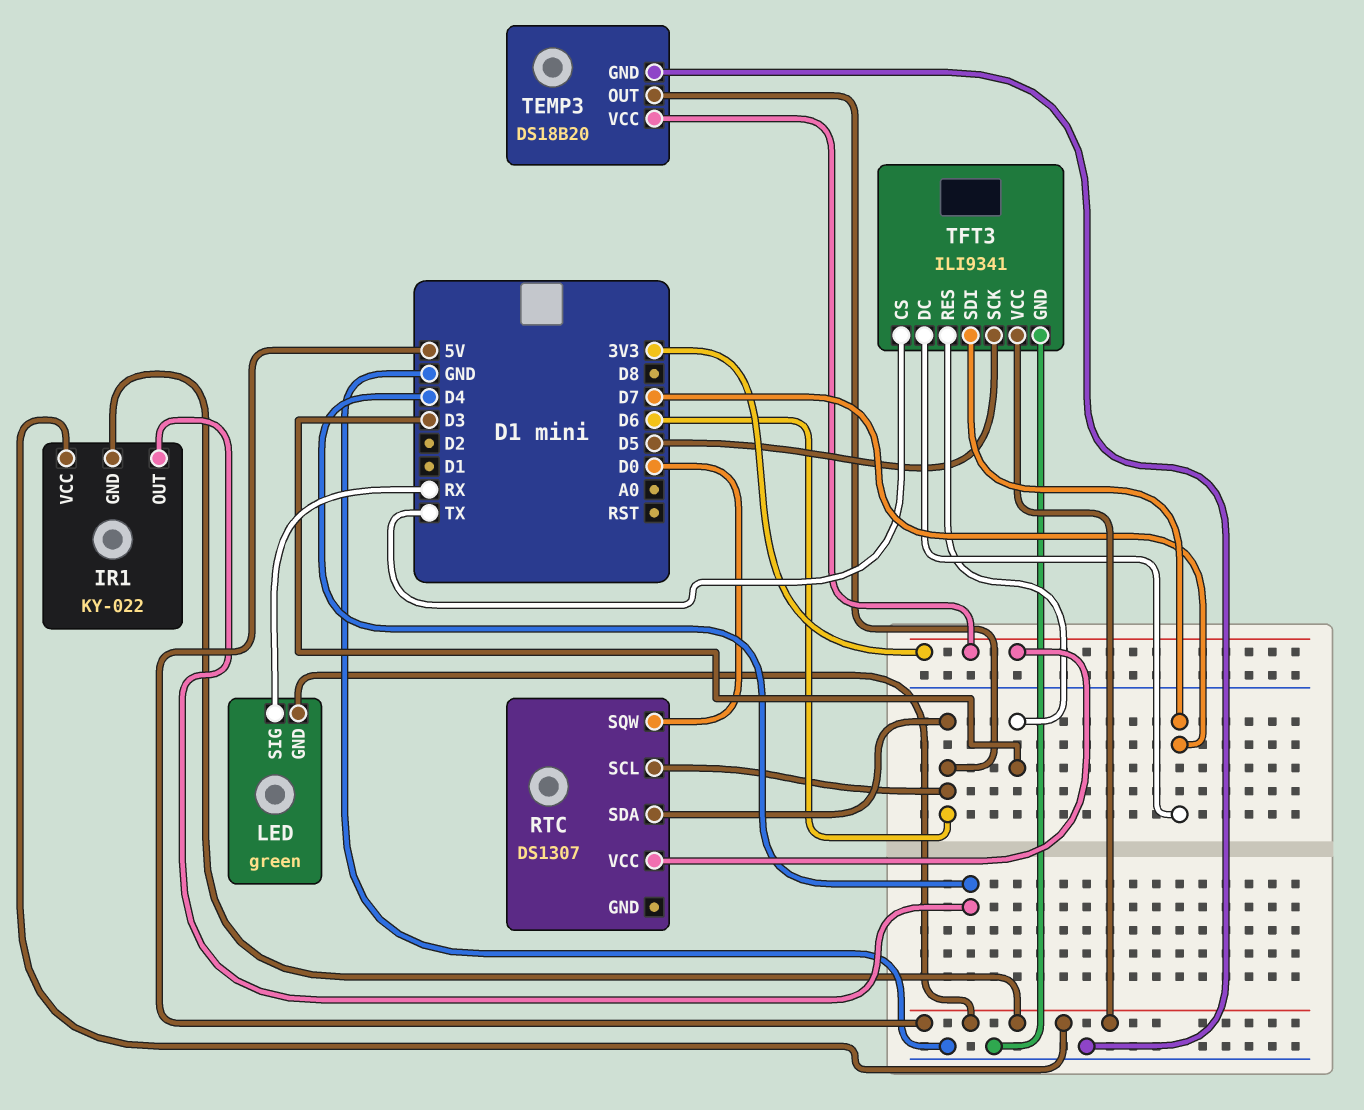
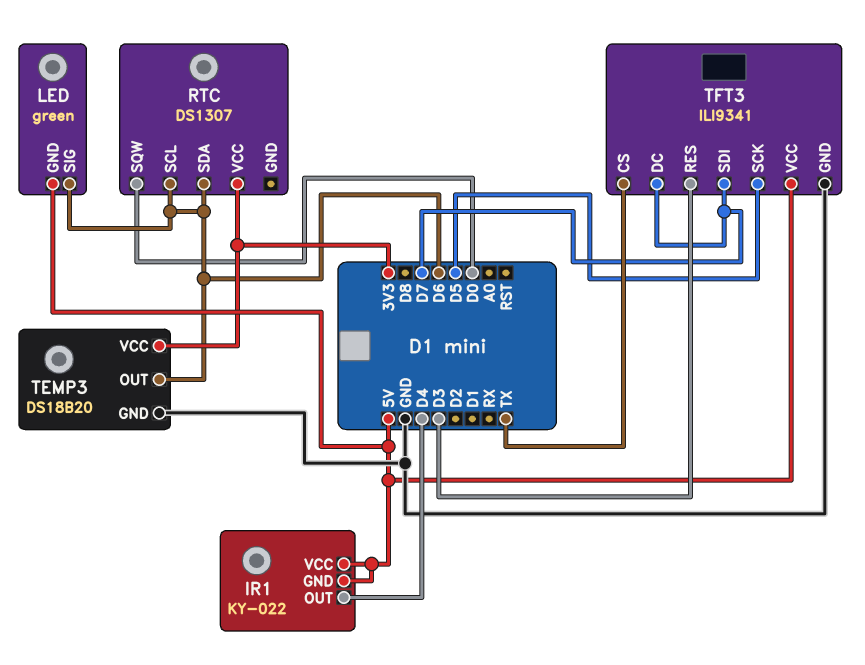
LED pin SIG: RX -> D6

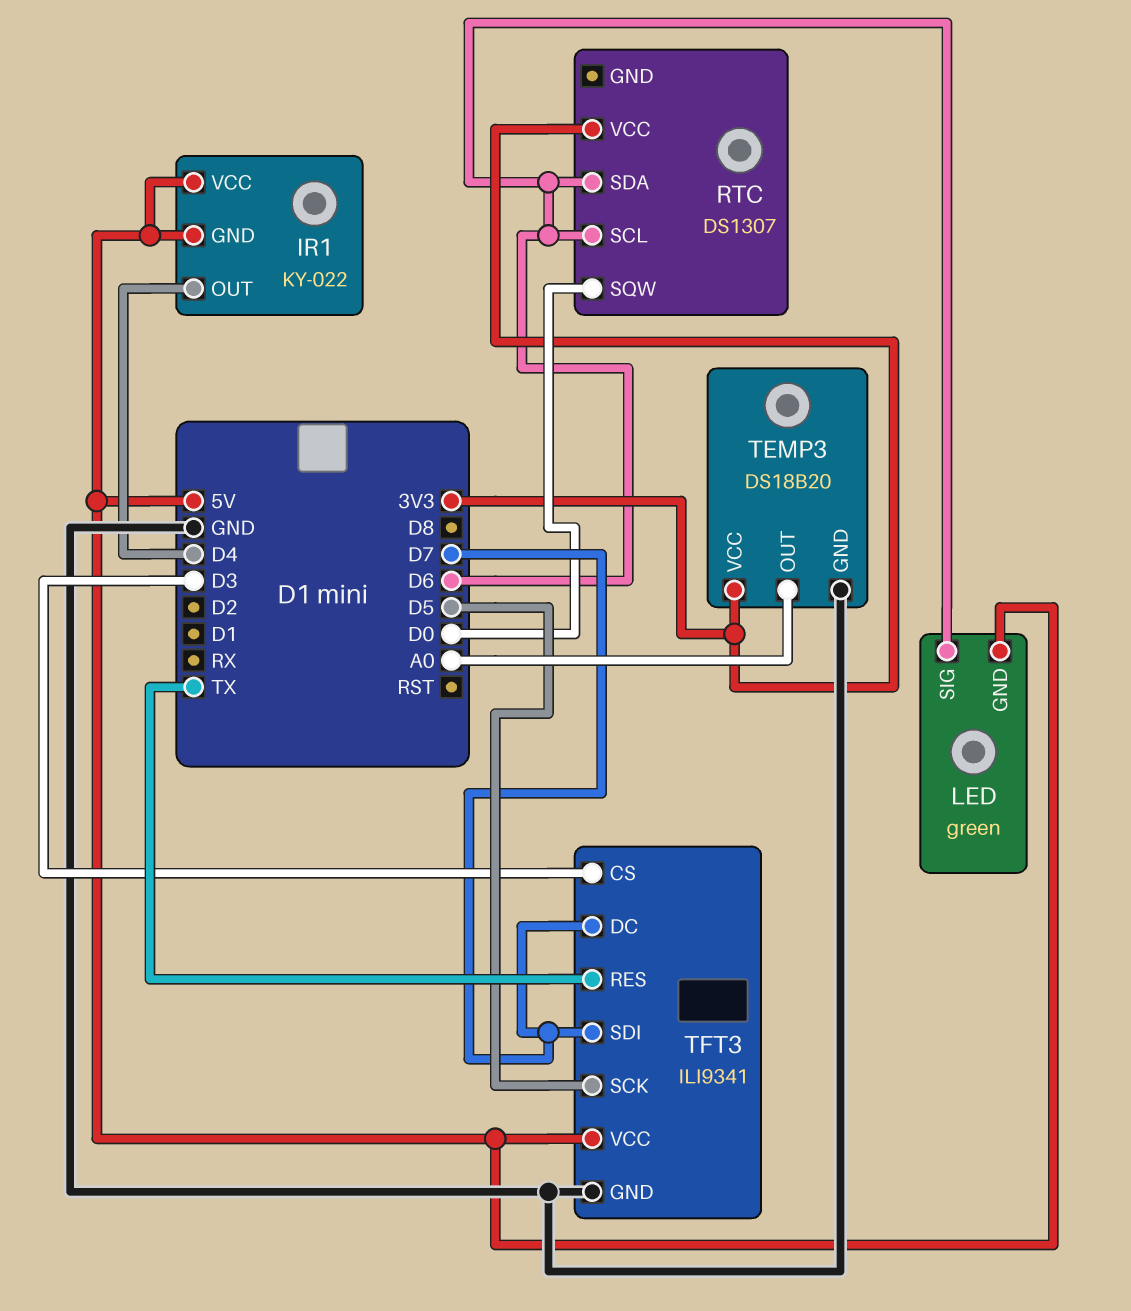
TEMP3 pin OUT: D6 -> A0
TFT3 pin CS: TX -> D3
TFT3 pin RES: D3 -> TX

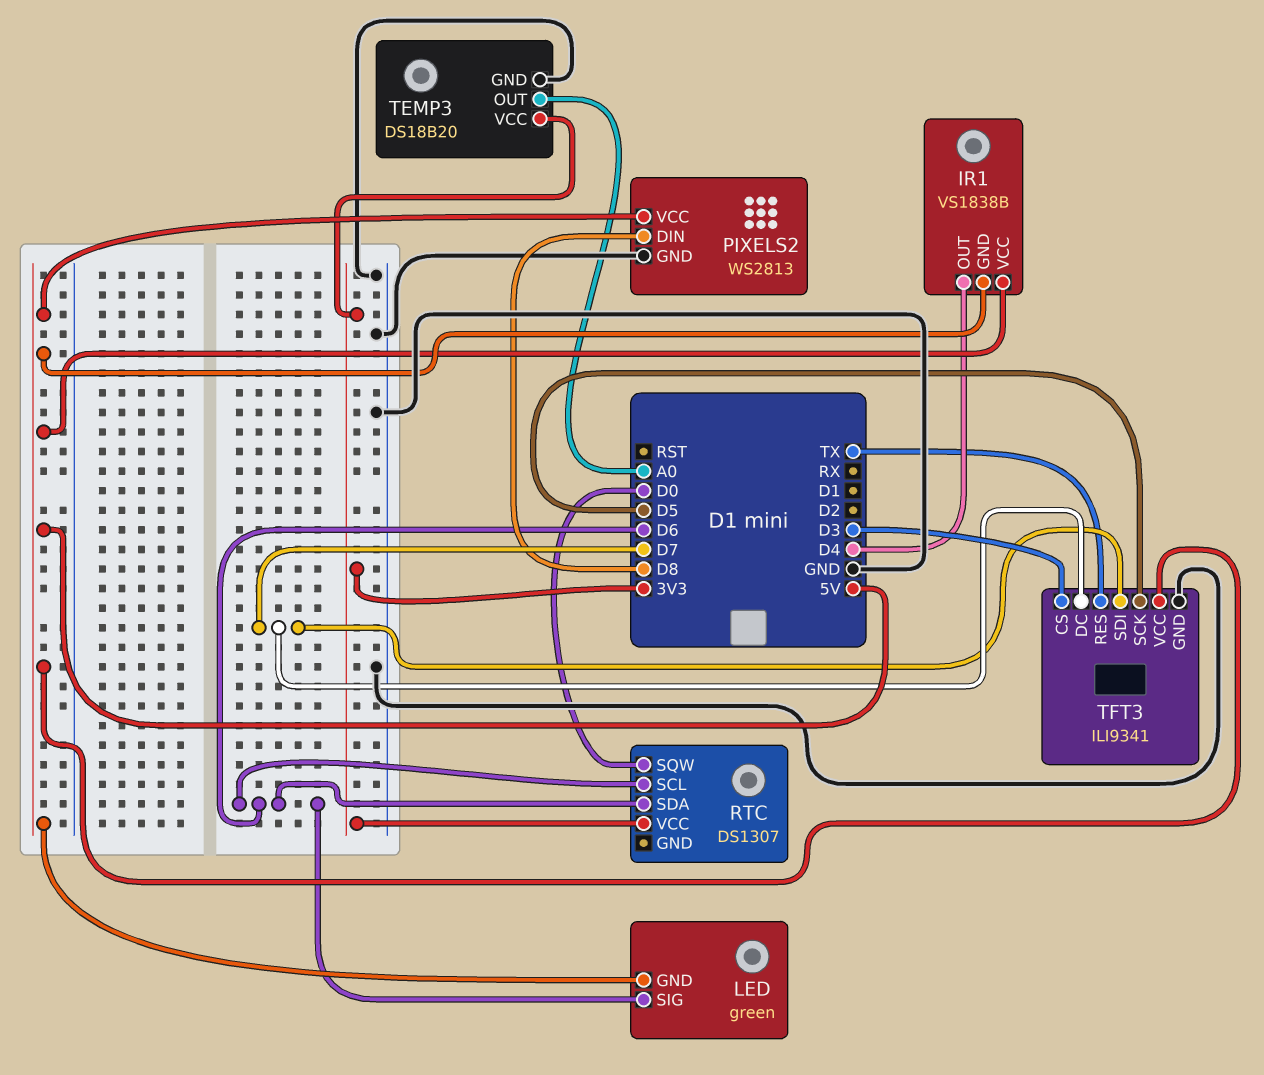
IR1: KY-022 -> VS1838B
PIXELS2: none -> WS2813
PIXELS2 pin DIN: none -> D8
PIXELS2 pin GND: none -> GND
PIXELS2 pin VCC: none -> 5V

